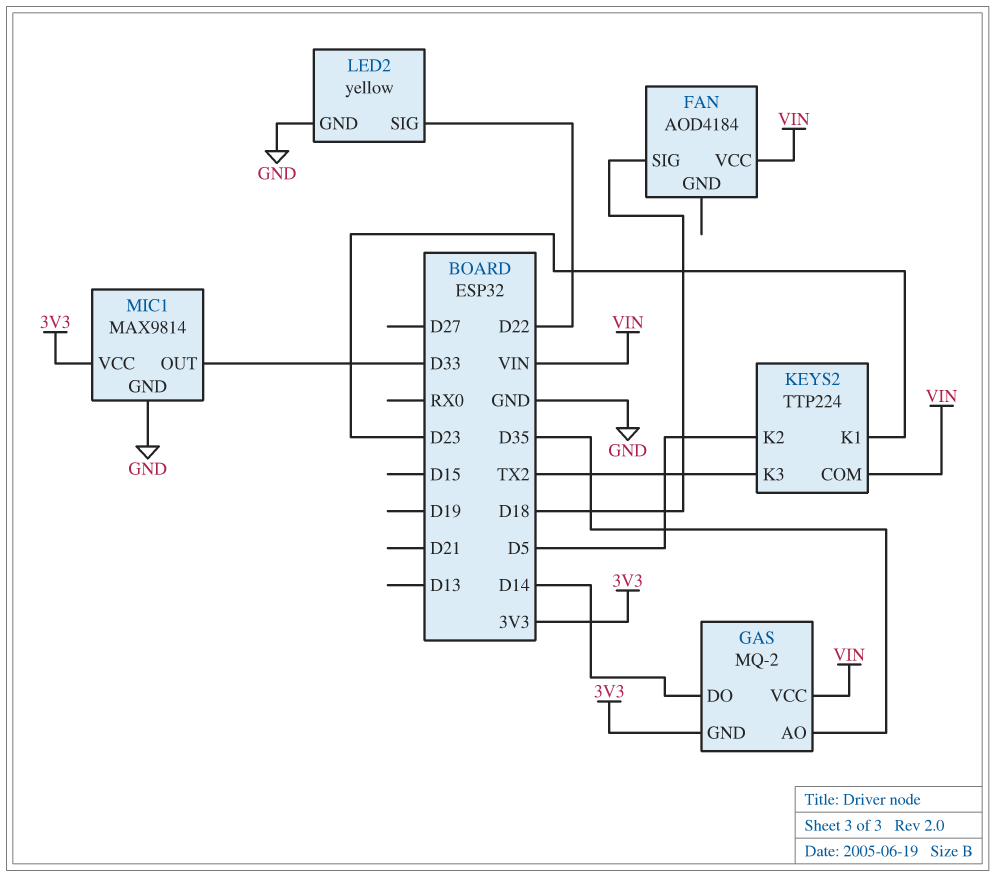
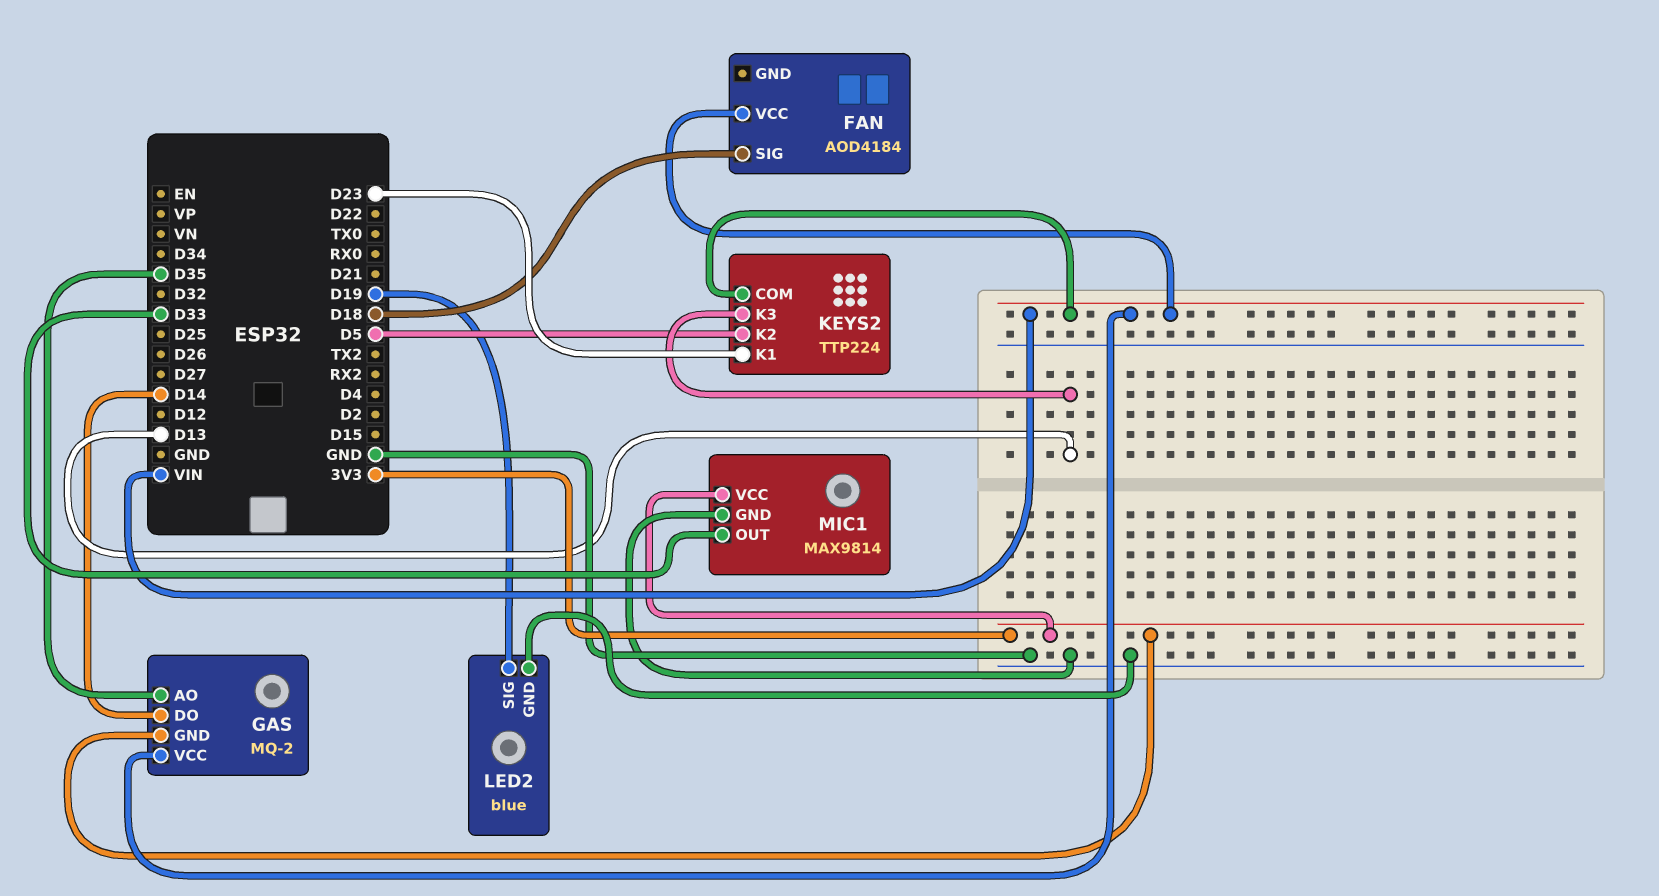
KEYS2 pin K3: TX2 -> D13
LED2: yellow -> blue
LED2 pin SIG: D22 -> D19

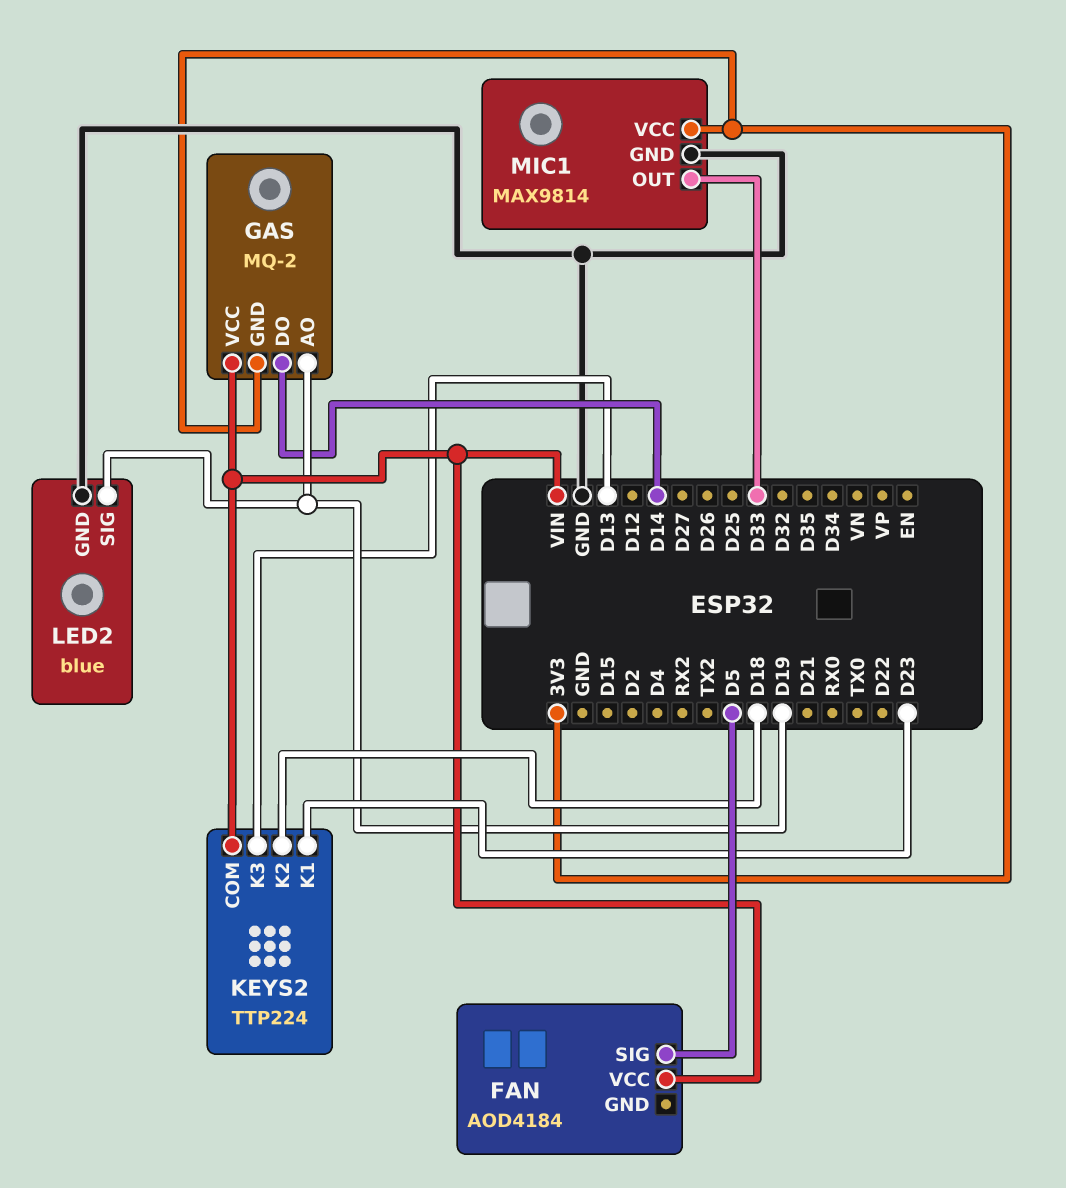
FAN pin SIG: D18 -> D5
GAS pin AO: D35 -> D19
KEYS2 pin K2: D5 -> D18

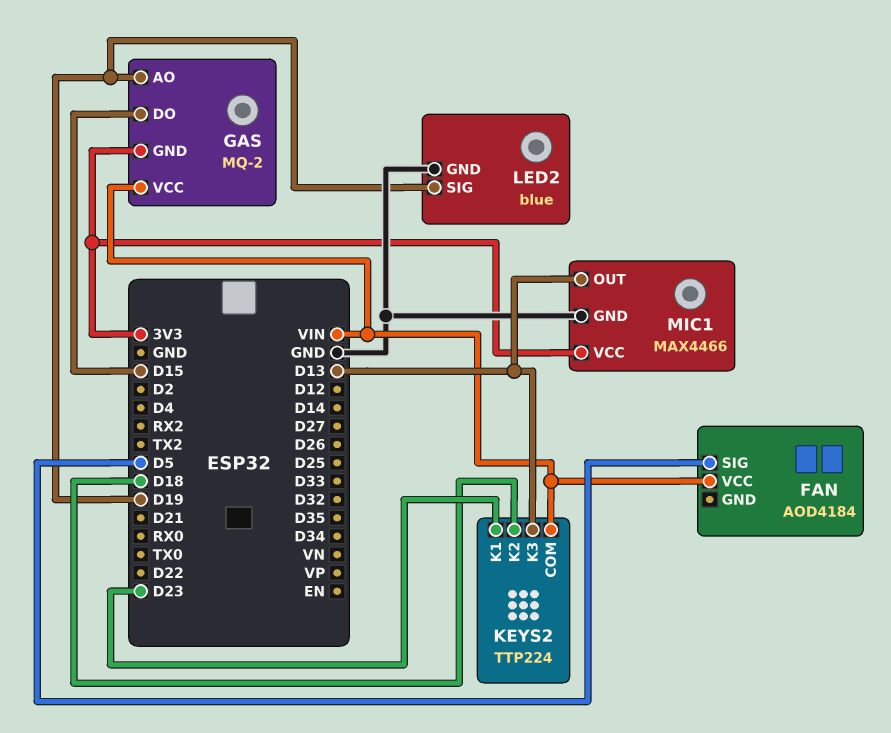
GAS pin DO: D14 -> D15
MIC1: MAX9814 -> MAX4466
MIC1 pin OUT: D33 -> D13

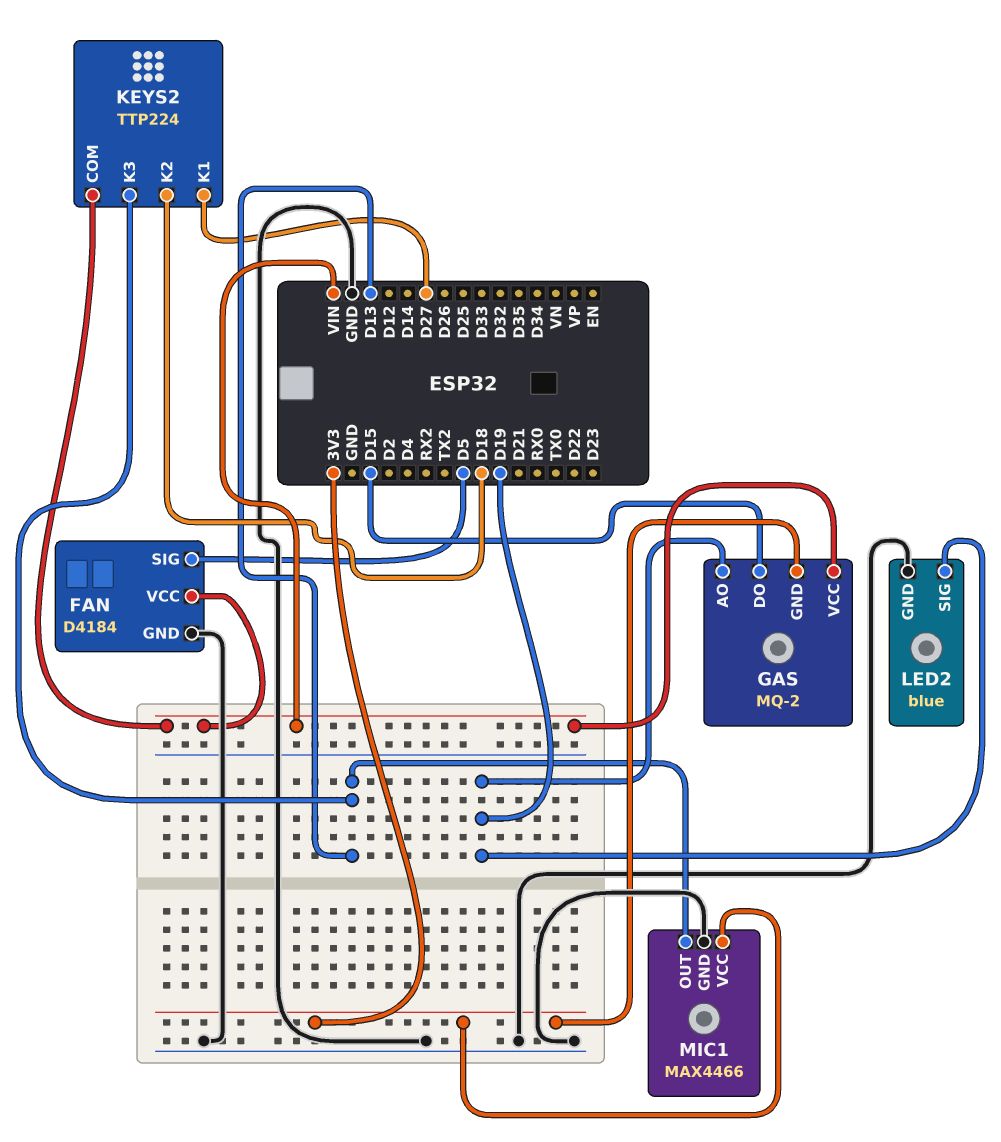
FAN: AOD4184 -> D4184
FAN pin GND: none -> GND
KEYS2 pin K1: D23 -> D27

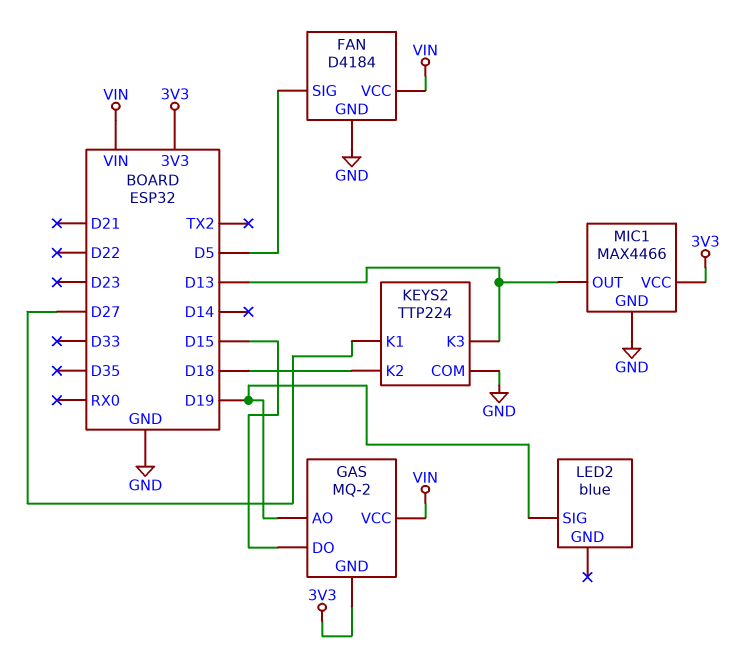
KEYS2 pin COM: VIN -> GND
LED2 pin GND: GND -> none

